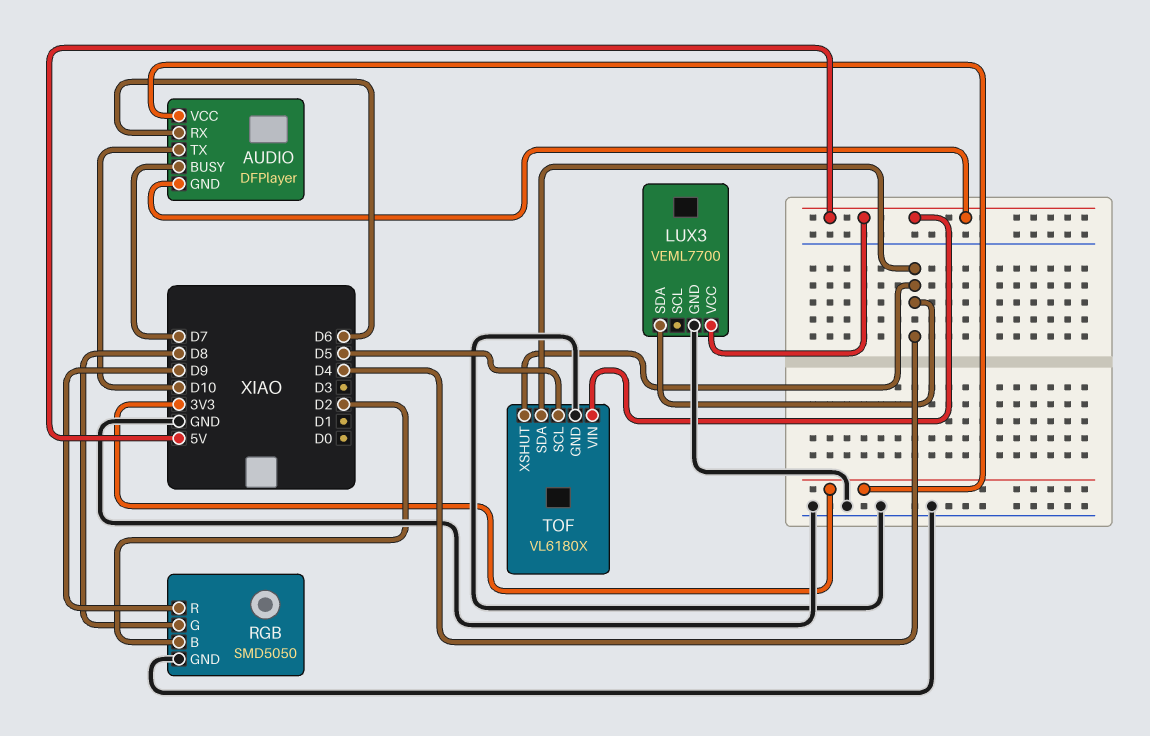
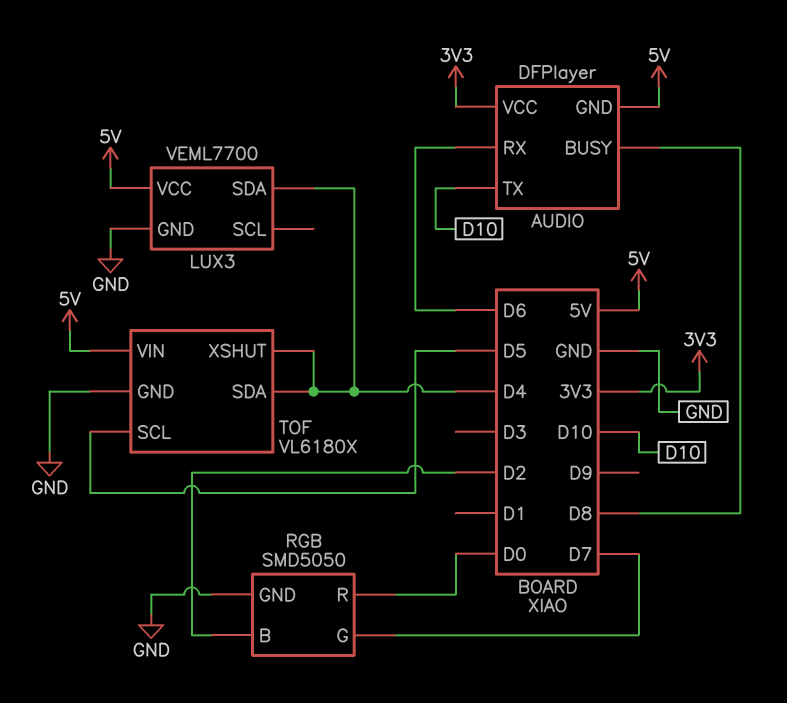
AUDIO pin BUSY: D7 -> D8
RGB pin G: D8 -> D7
RGB pin R: D9 -> D0

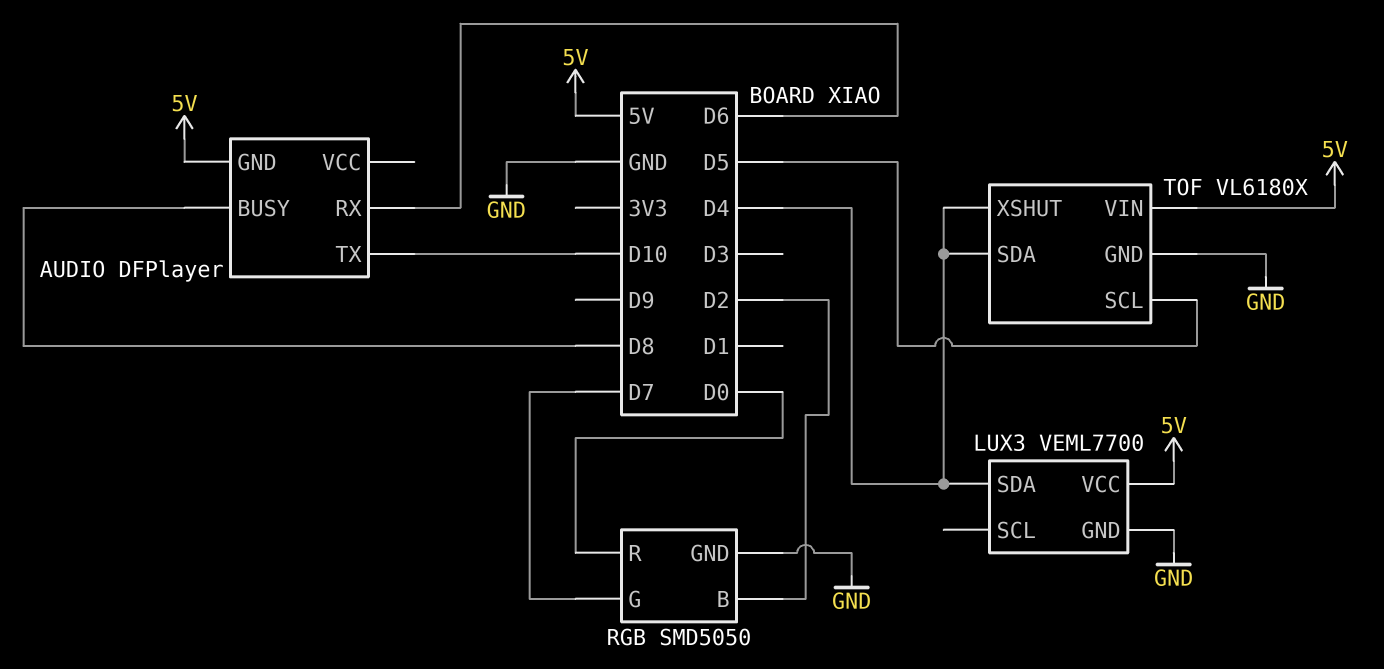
AUDIO pin VCC: 3V3 -> none

